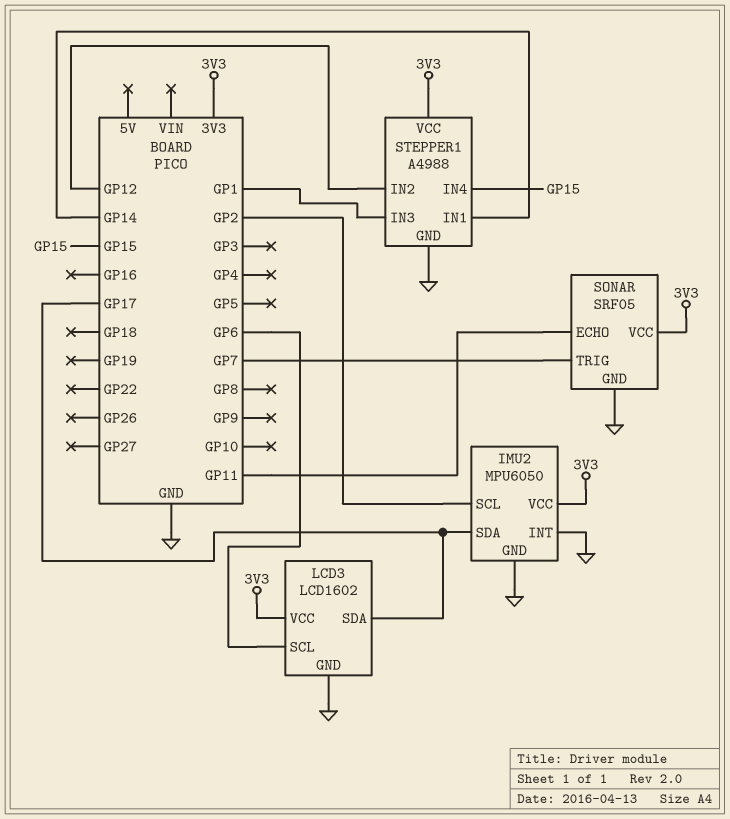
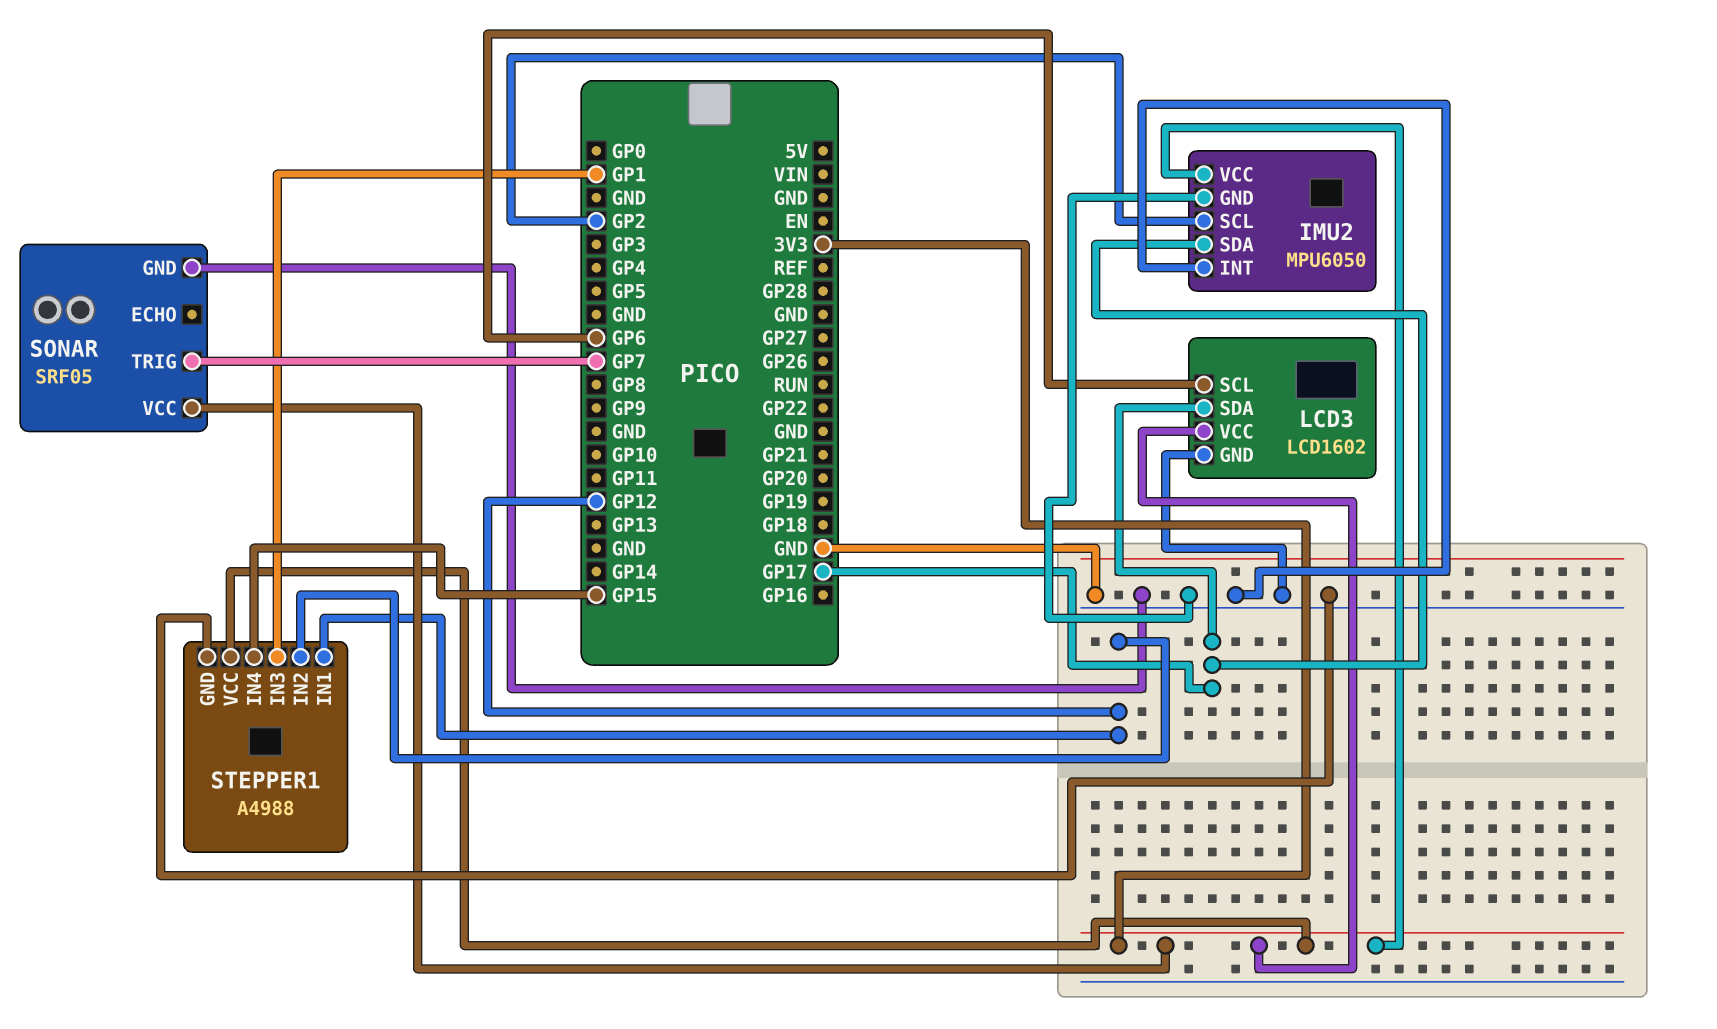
SONAR pin ECHO: GP11 -> none
STEPPER1 pin IN1: GP14 -> GP12

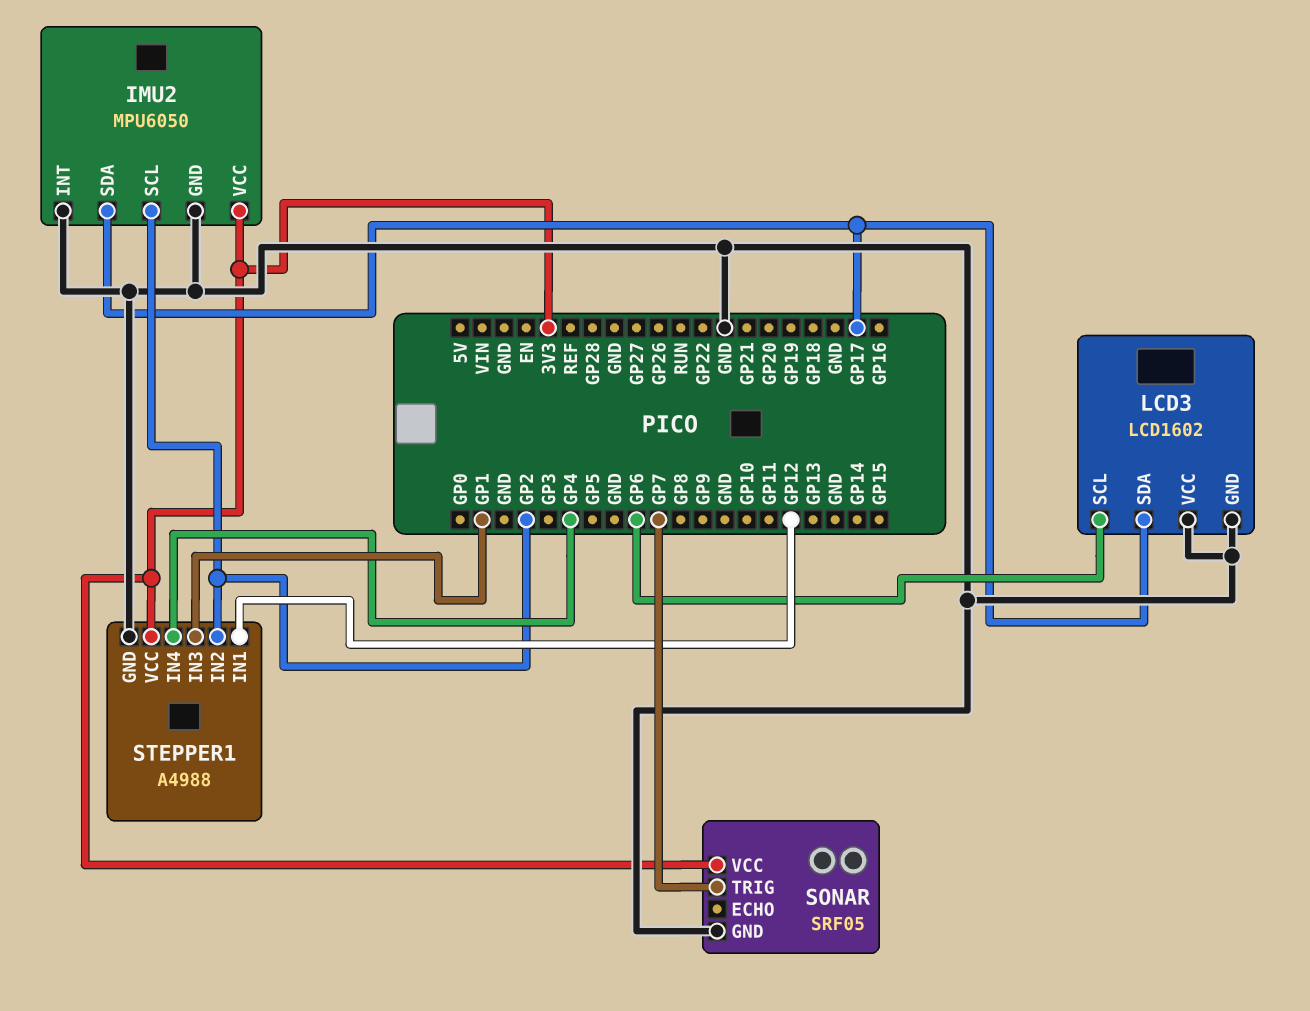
LCD3 pin VCC: 3V3 -> GND
STEPPER1 pin IN2: GP12 -> GP2
STEPPER1 pin IN4: GP15 -> GP4

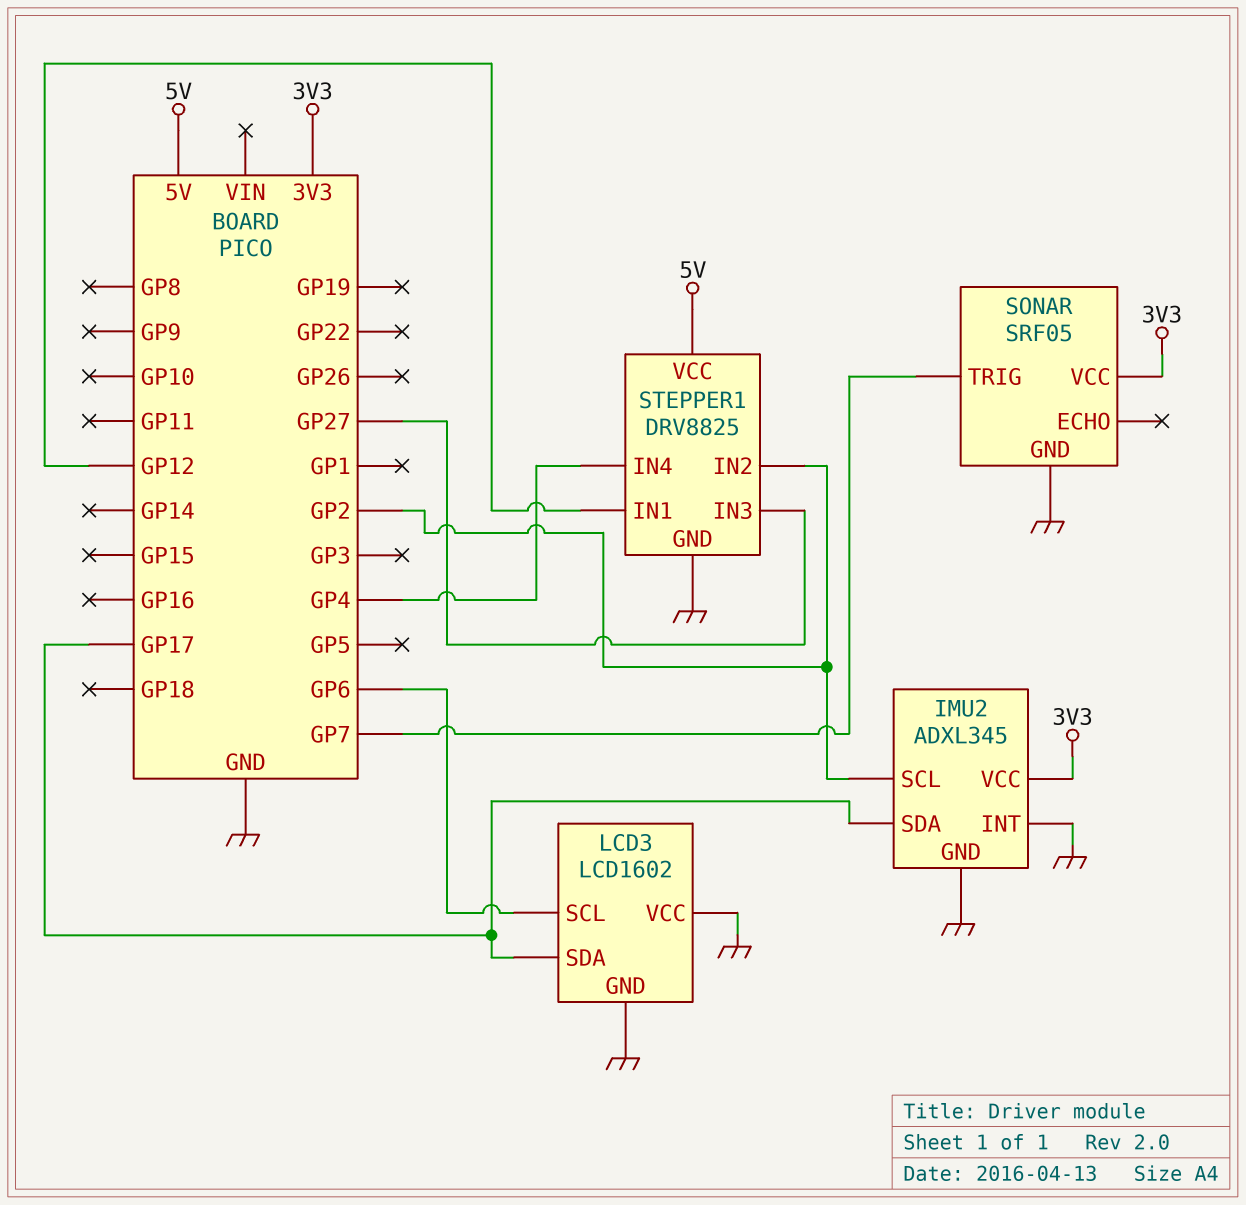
IMU2: MPU6050 -> ADXL345
STEPPER1: A4988 -> DRV8825
STEPPER1 pin IN3: GP1 -> GP27
STEPPER1 pin VCC: 3V3 -> 5V

